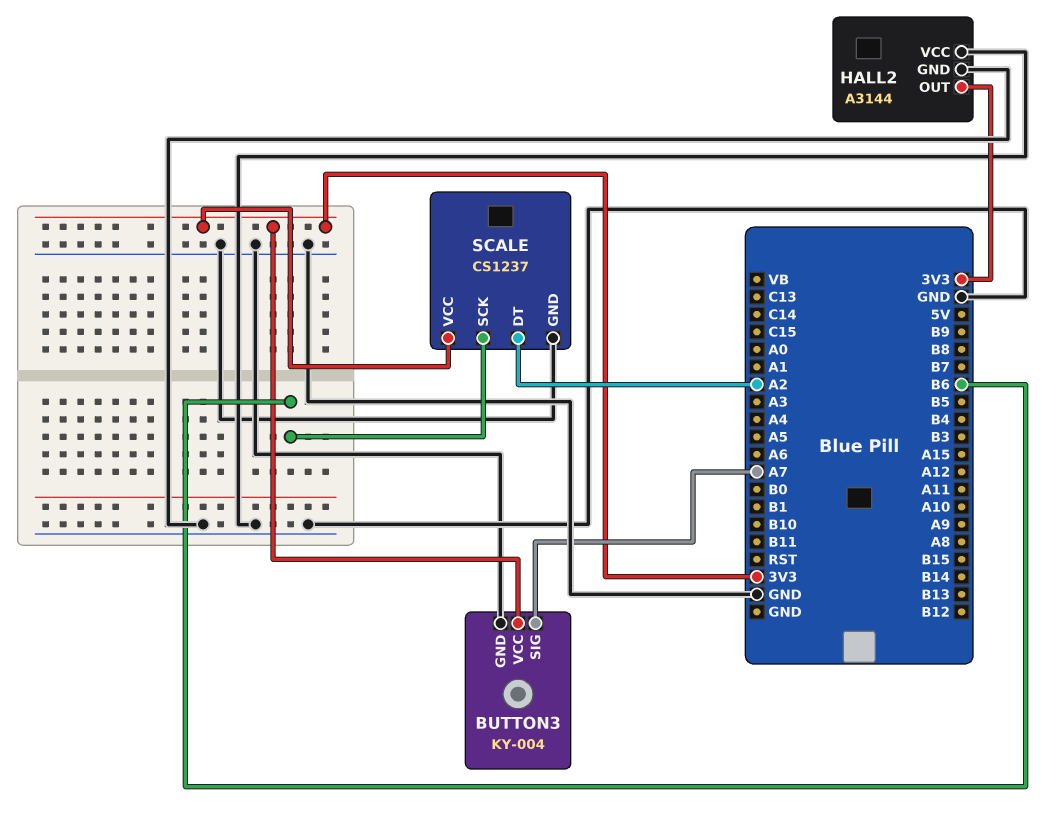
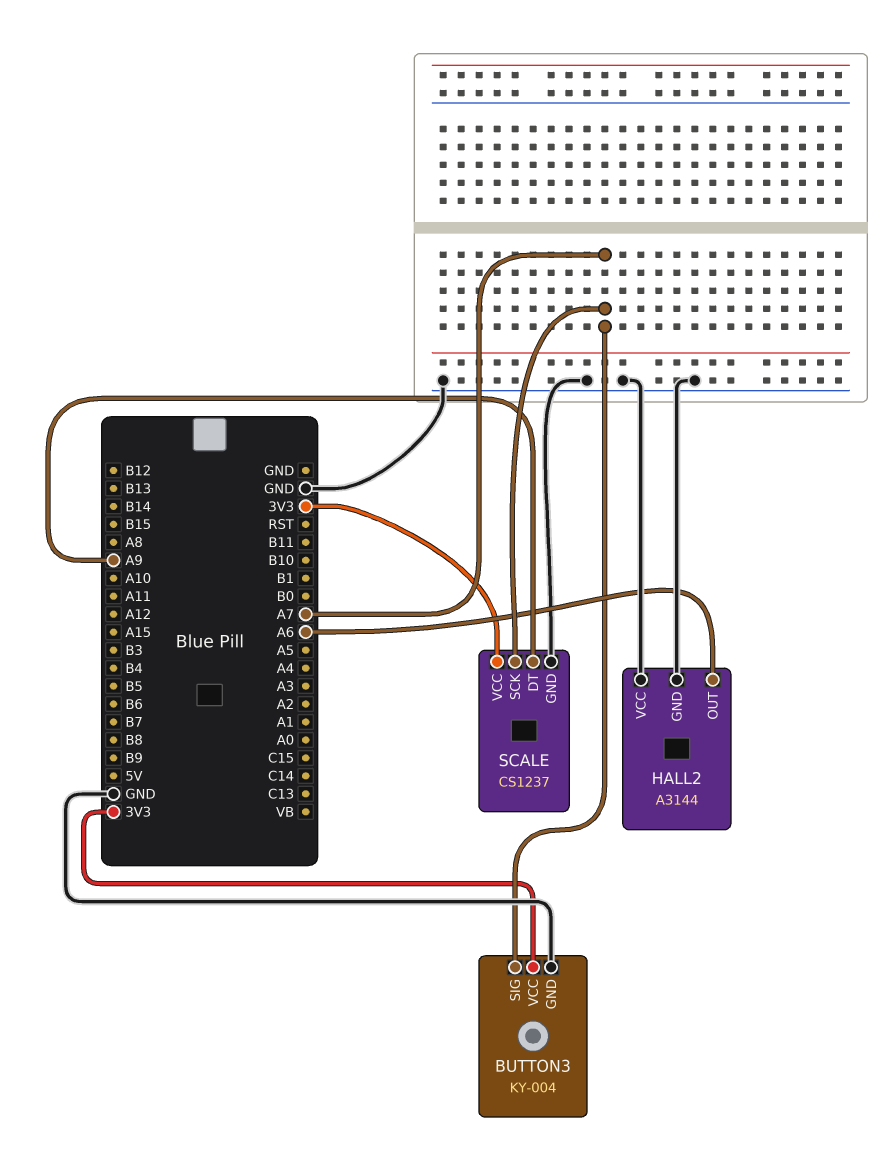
HALL2 pin OUT: 3V3 -> A6
SCALE pin DT: A2 -> A9
SCALE pin SCK: B6 -> A7

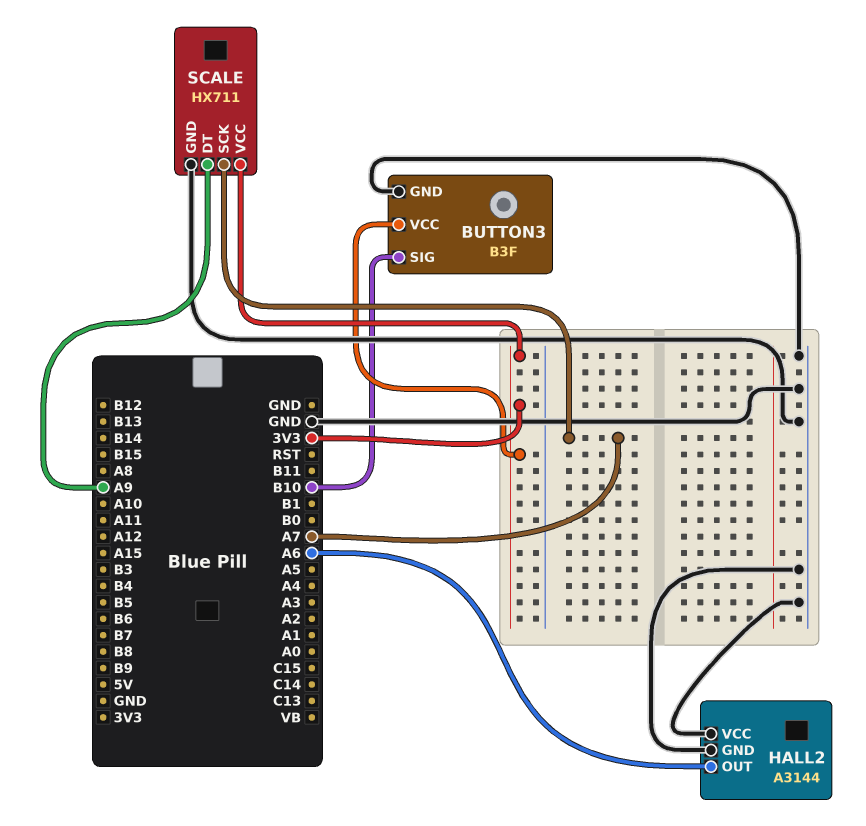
BUTTON3: KY-004 -> B3F
BUTTON3 pin SIG: A7 -> B10
SCALE: CS1237 -> HX711

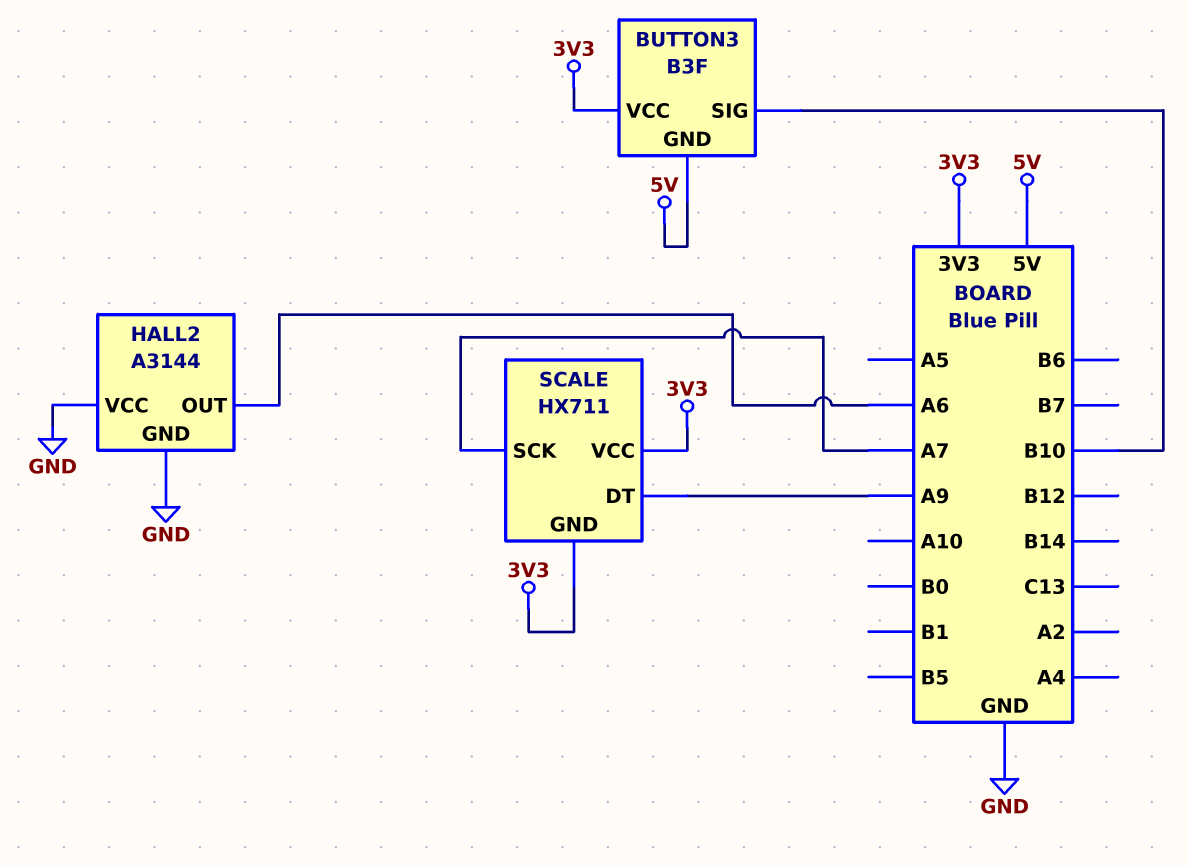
BUTTON3 pin GND: GND -> 5V
SCALE pin GND: GND -> 3V3

